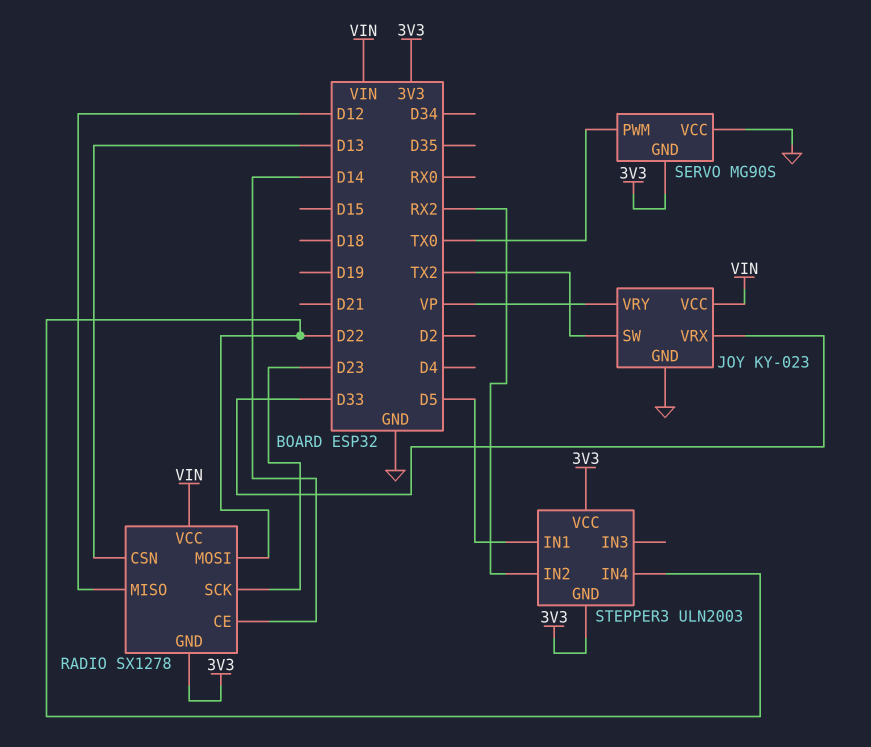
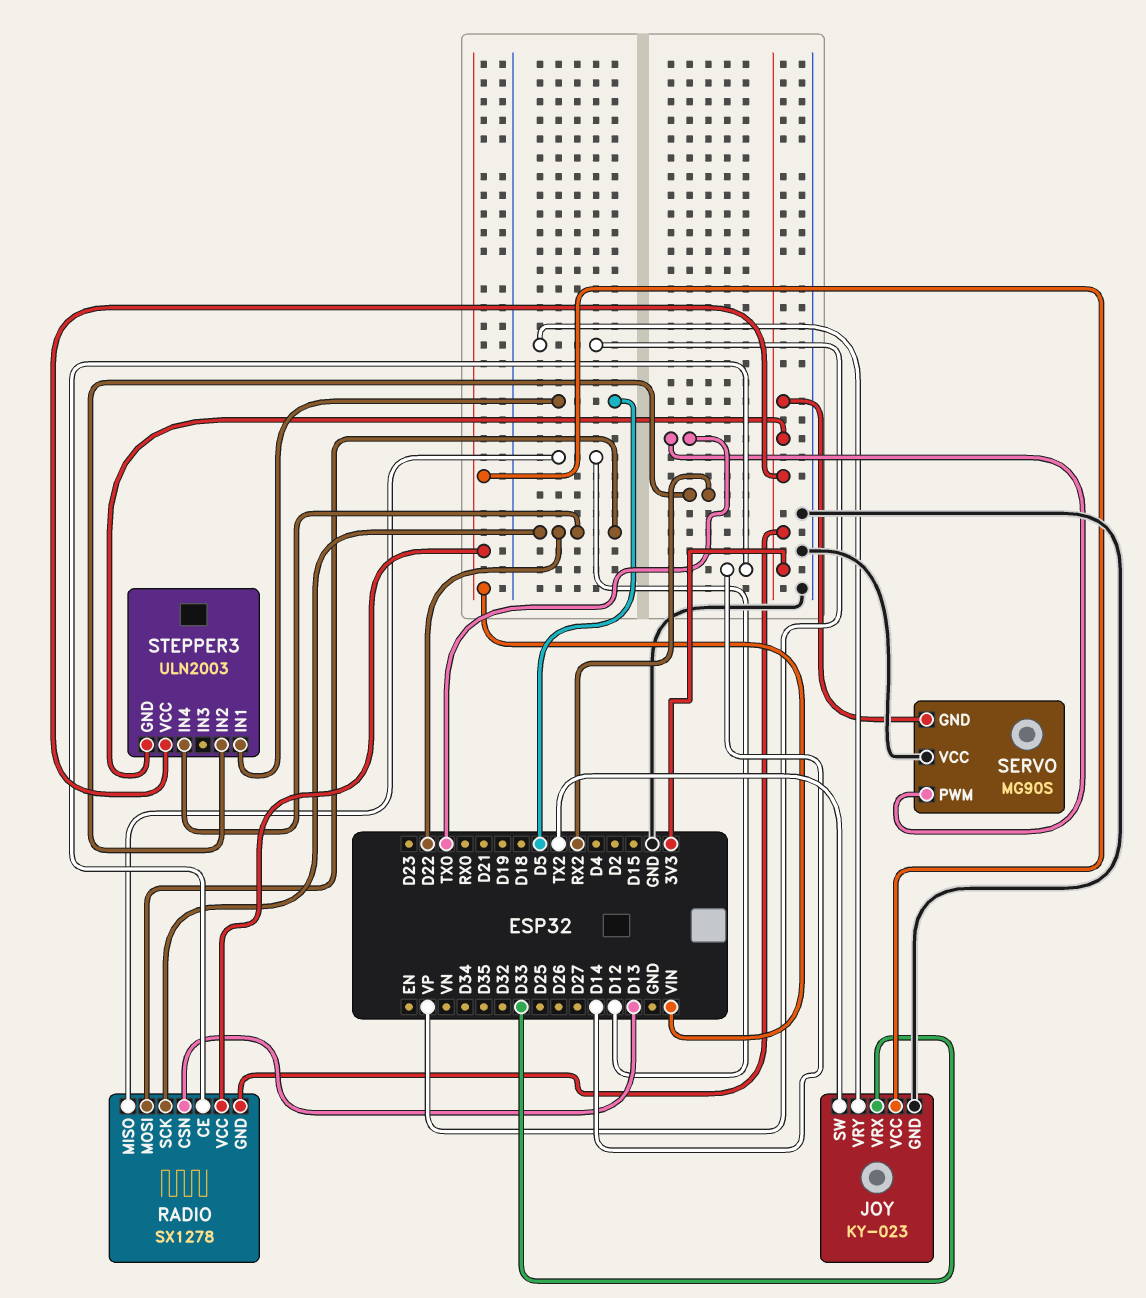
RADIO pin SCK: D23 -> D22

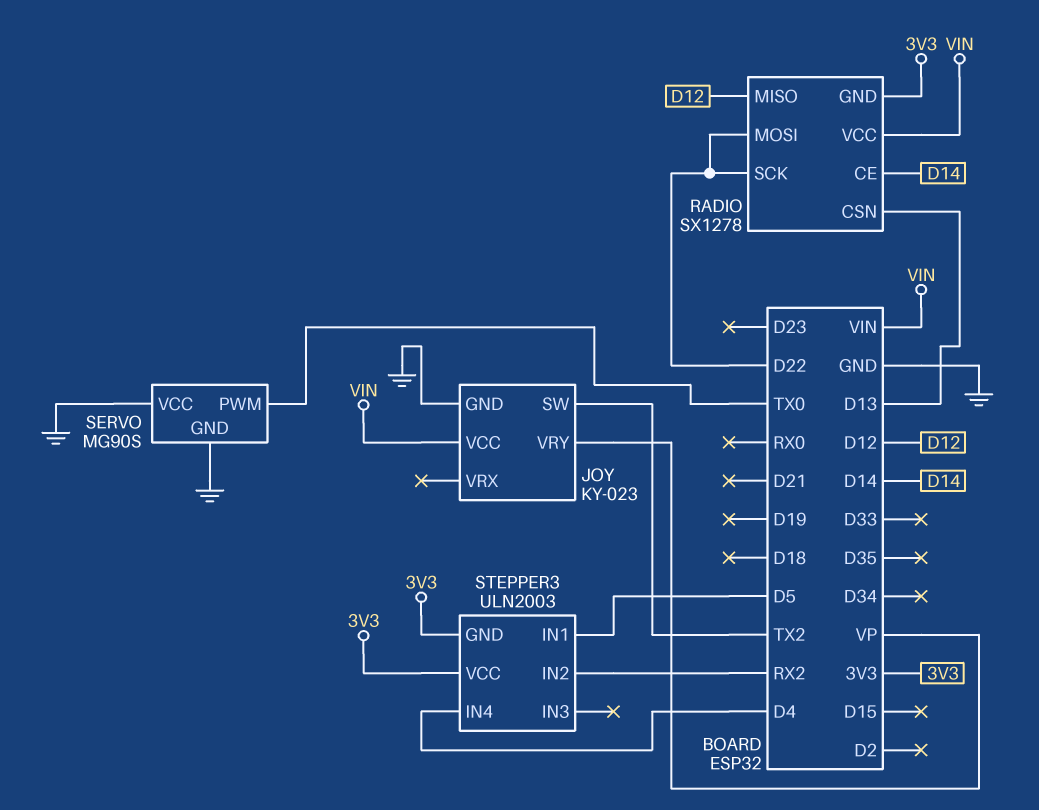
JOY pin VRX: D33 -> none
SERVO pin GND: 3V3 -> GND
STEPPER3 pin IN4: D22 -> D4

